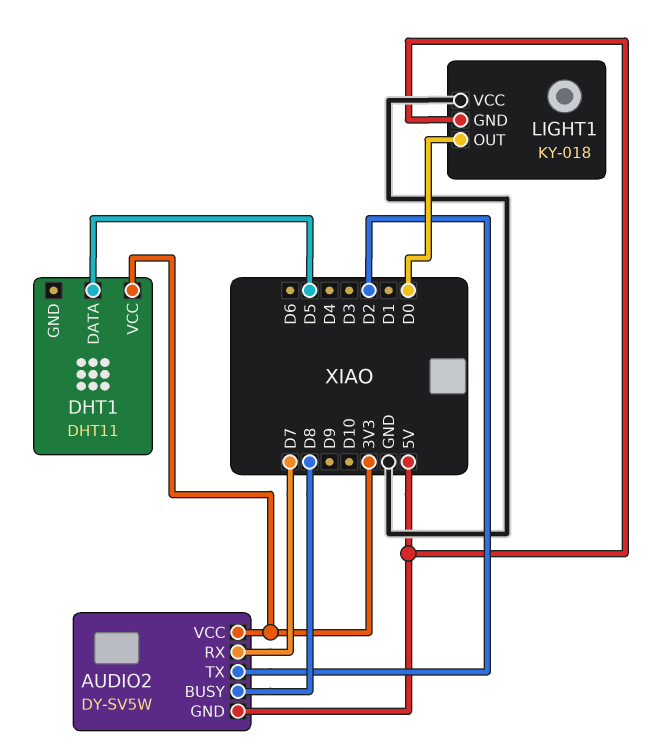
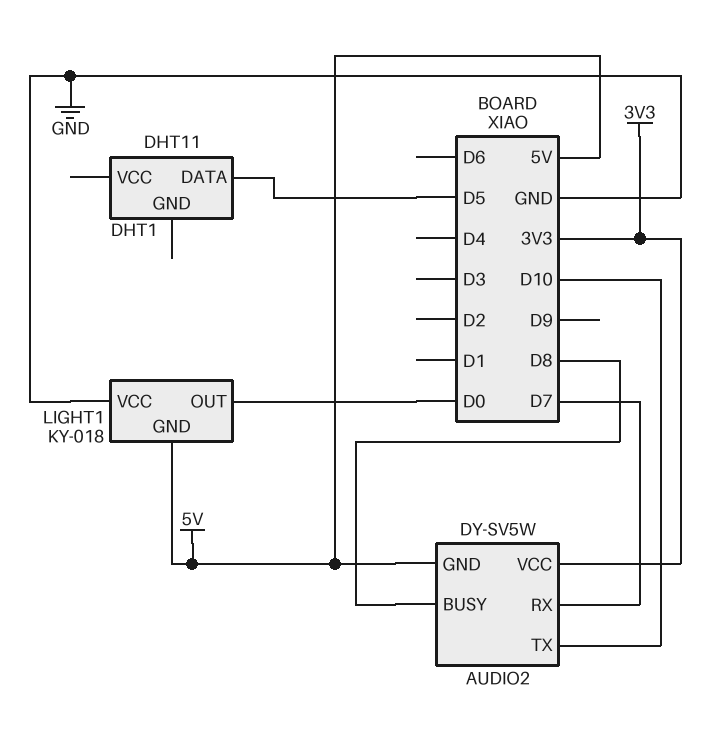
AUDIO2 pin TX: D2 -> D10
DHT1 pin VCC: 3V3 -> none

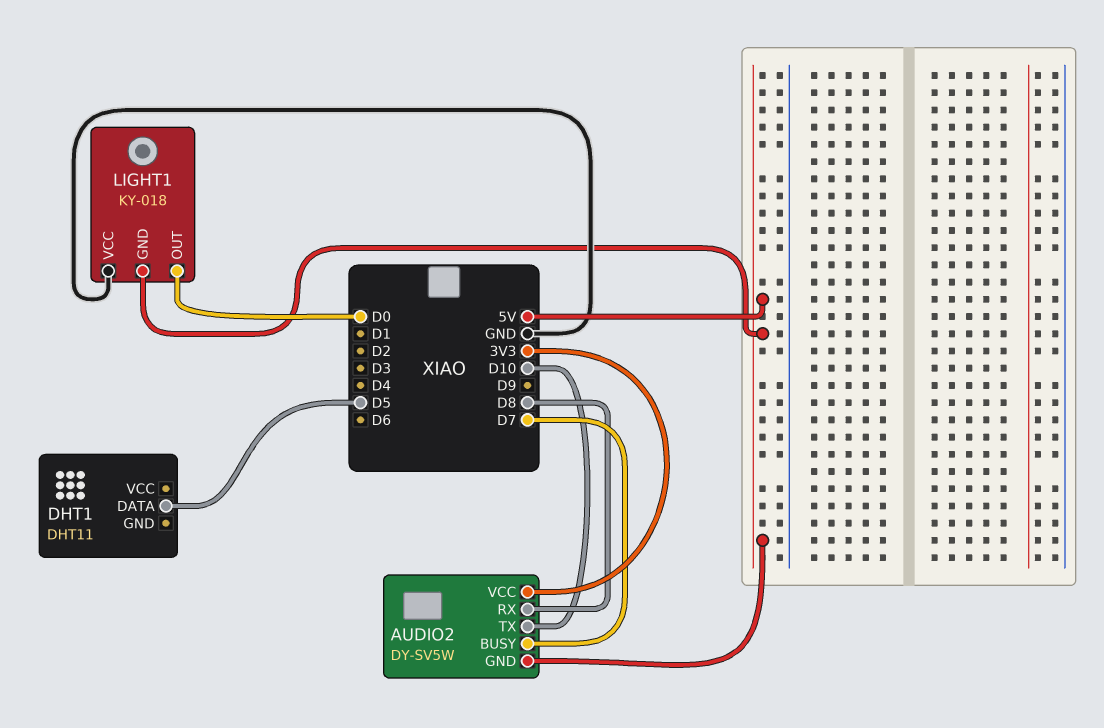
AUDIO2 pin BUSY: D8 -> D7
AUDIO2 pin RX: D7 -> D8

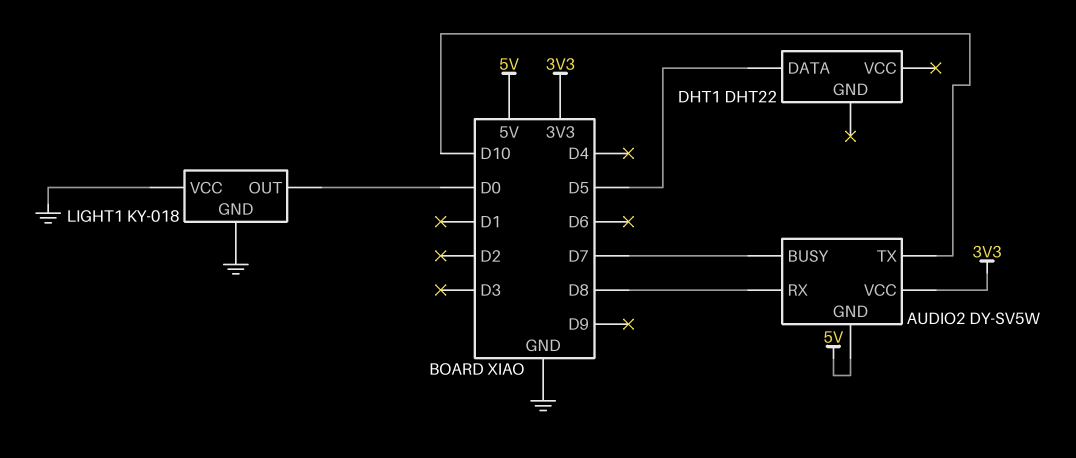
DHT1: DHT11 -> DHT22
LIGHT1 pin GND: 5V -> GND

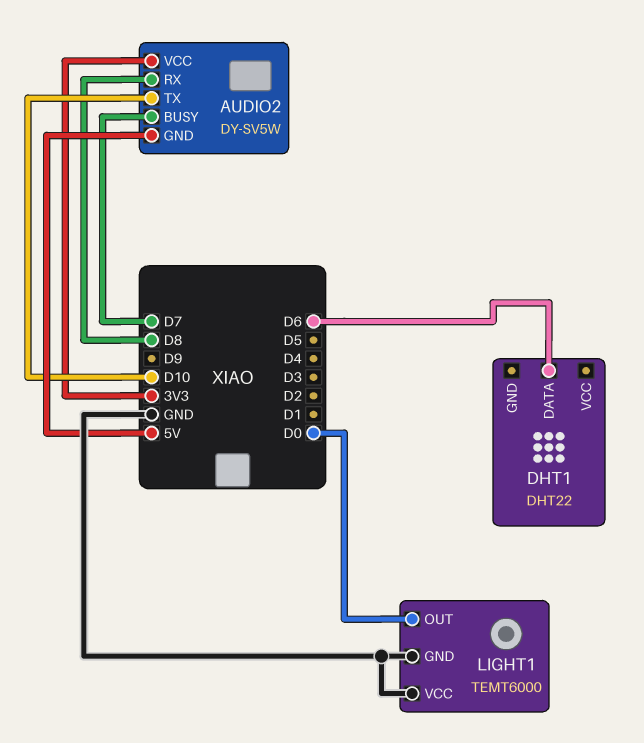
DHT1 pin DATA: D5 -> D6
LIGHT1: KY-018 -> TEMT6000

